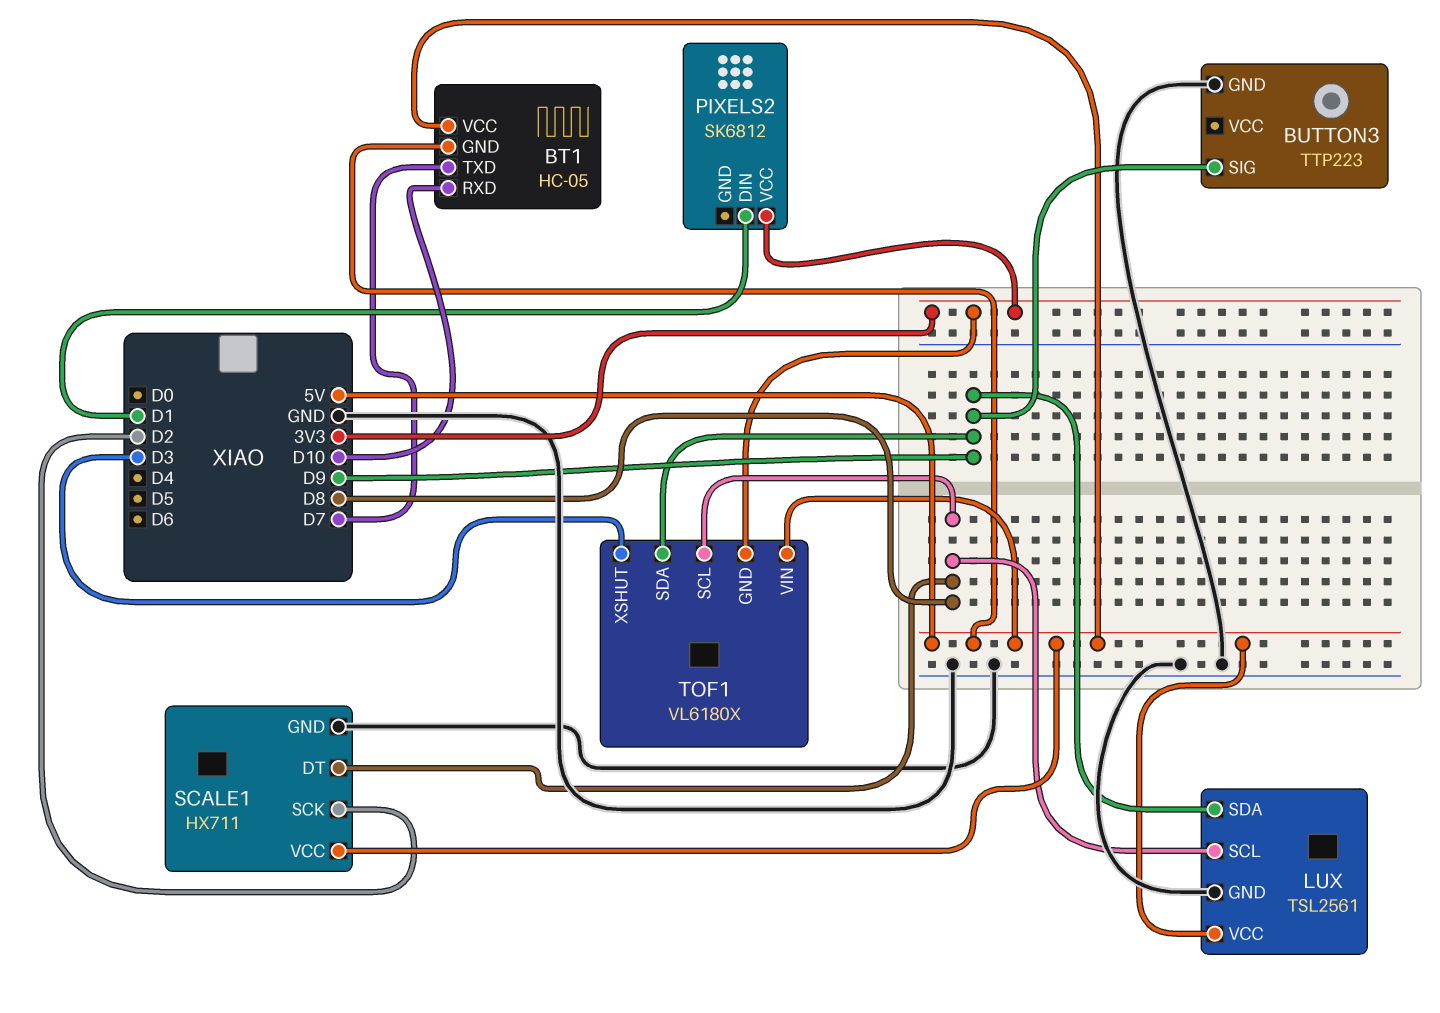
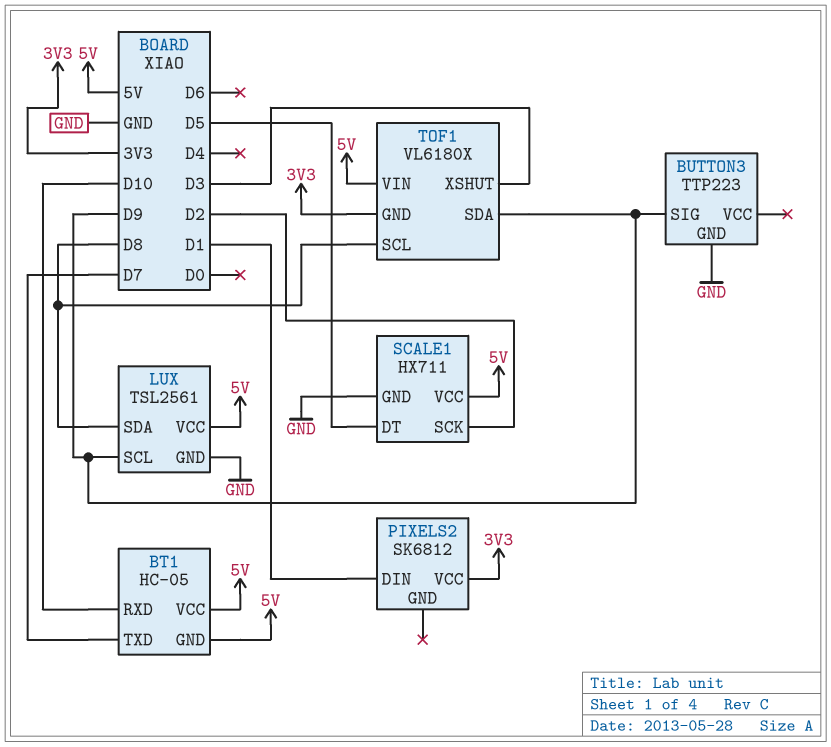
LUX pin SCL: D8 -> D9
LUX pin SDA: D9 -> D8
SCALE1 pin DT: D8 -> D5

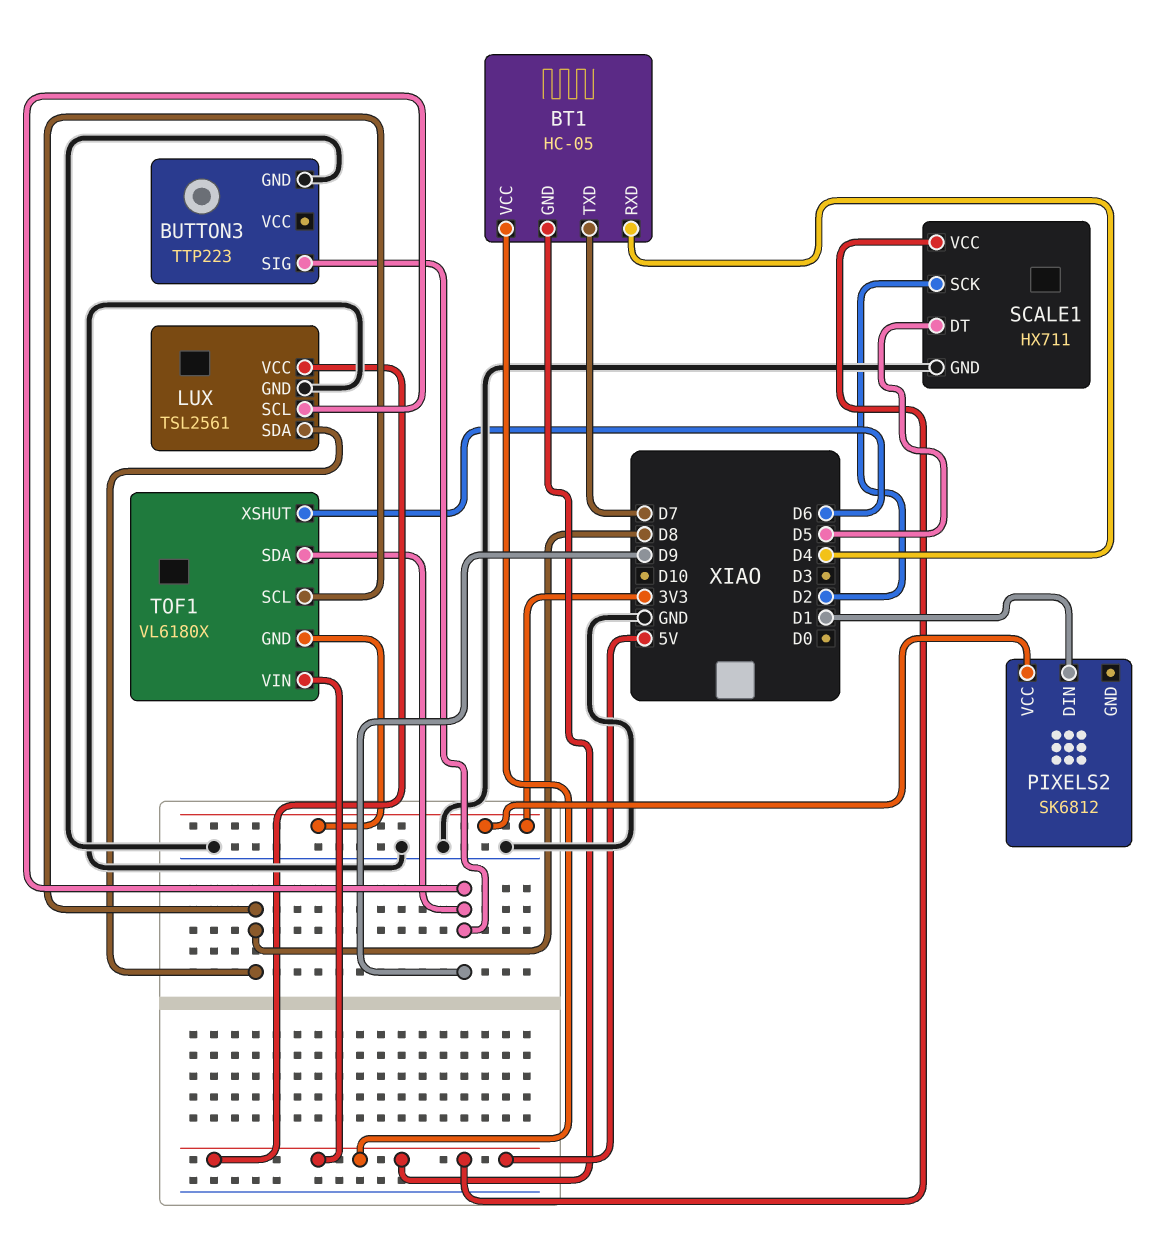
BT1 pin RXD: D10 -> D4
TOF1 pin XSHUT: D3 -> D6

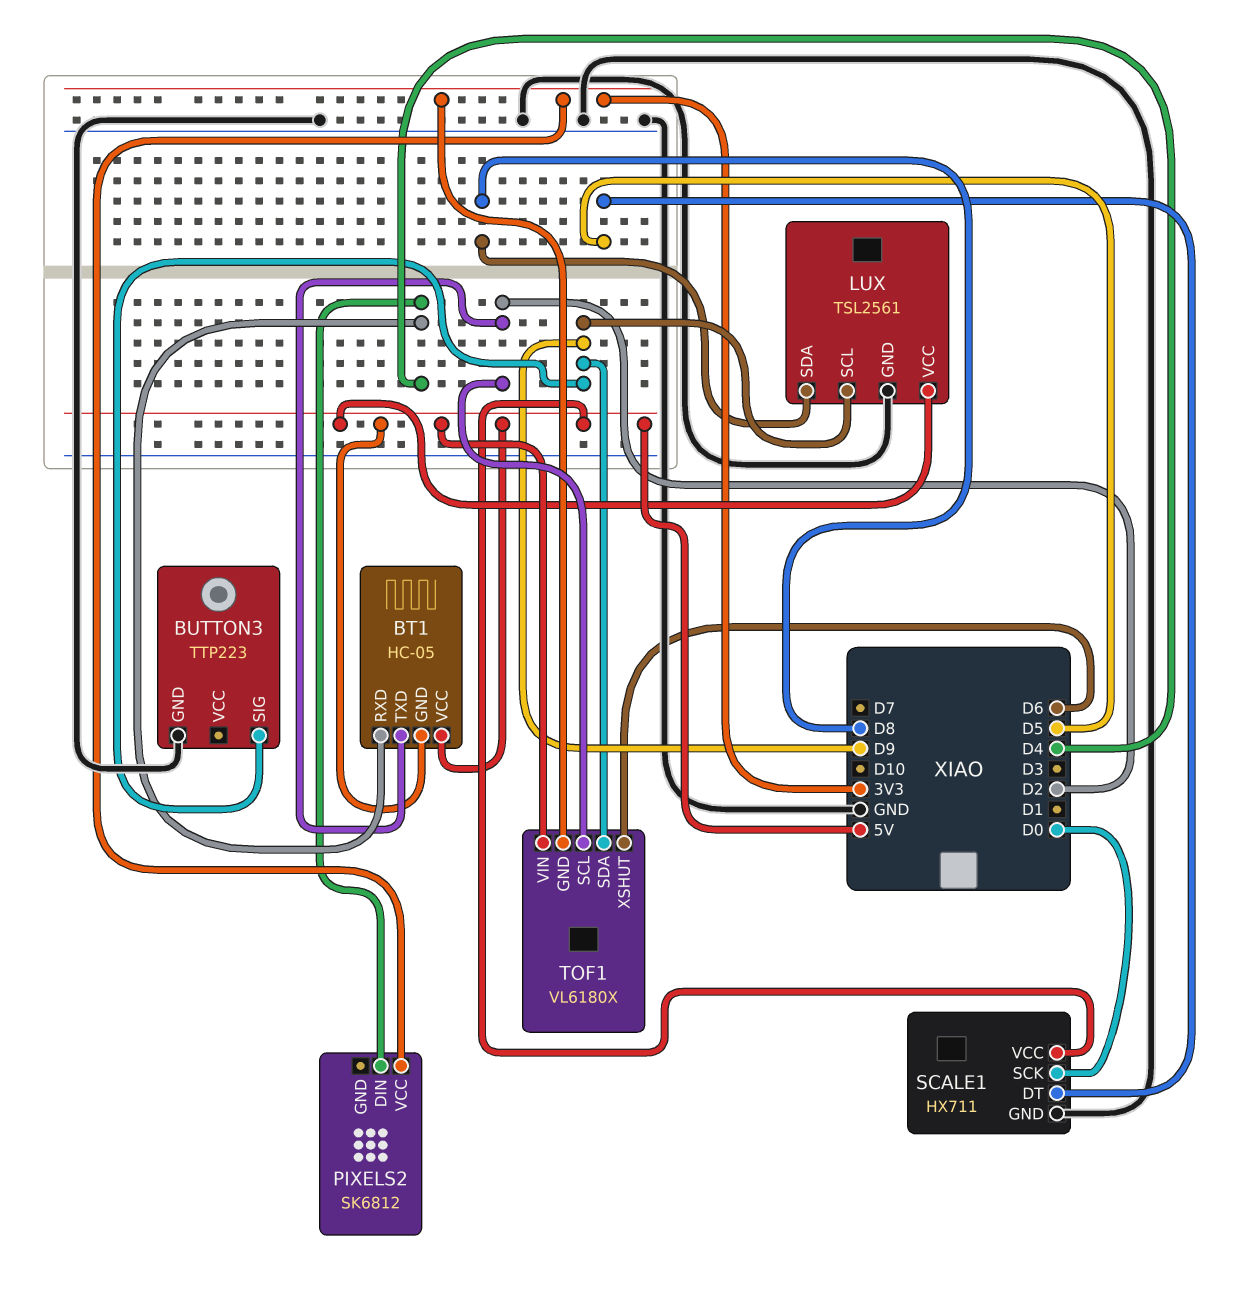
BT1 pin TXD: D7 -> D2
PIXELS2 pin DIN: D1 -> D4
SCALE1 pin SCK: D2 -> D0
TOF1 pin SCL: D8 -> D2

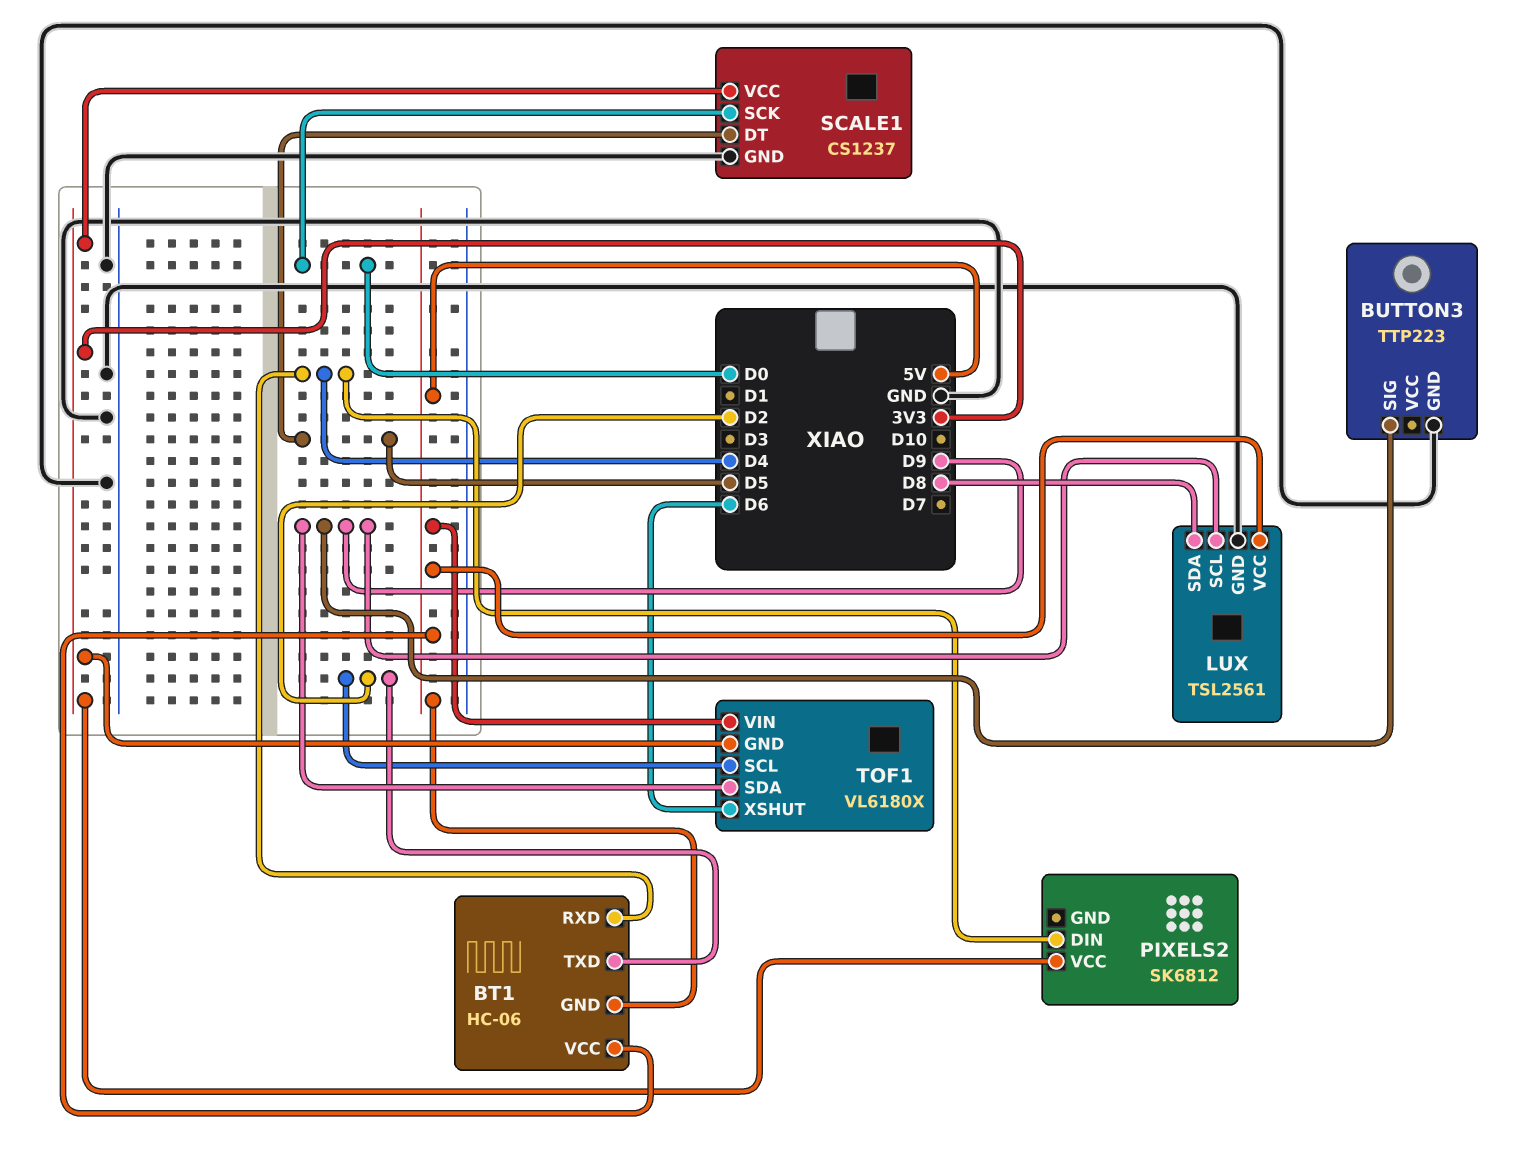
BT1: HC-05 -> HC-06
SCALE1: HX711 -> CS1237
SCALE1 pin VCC: 5V -> 3V3

